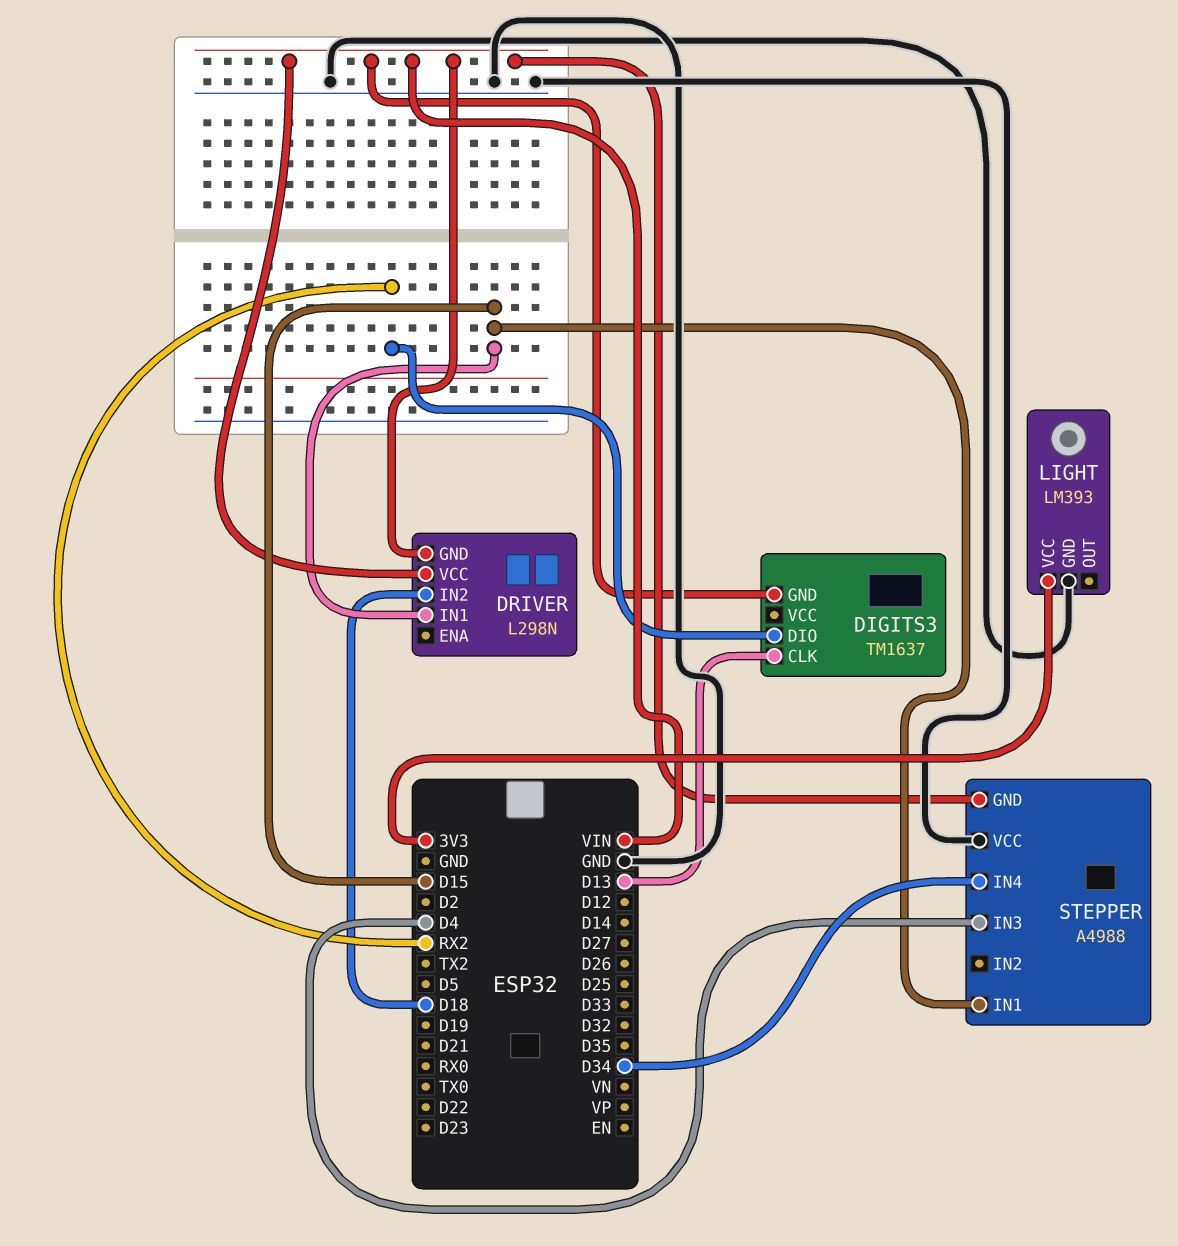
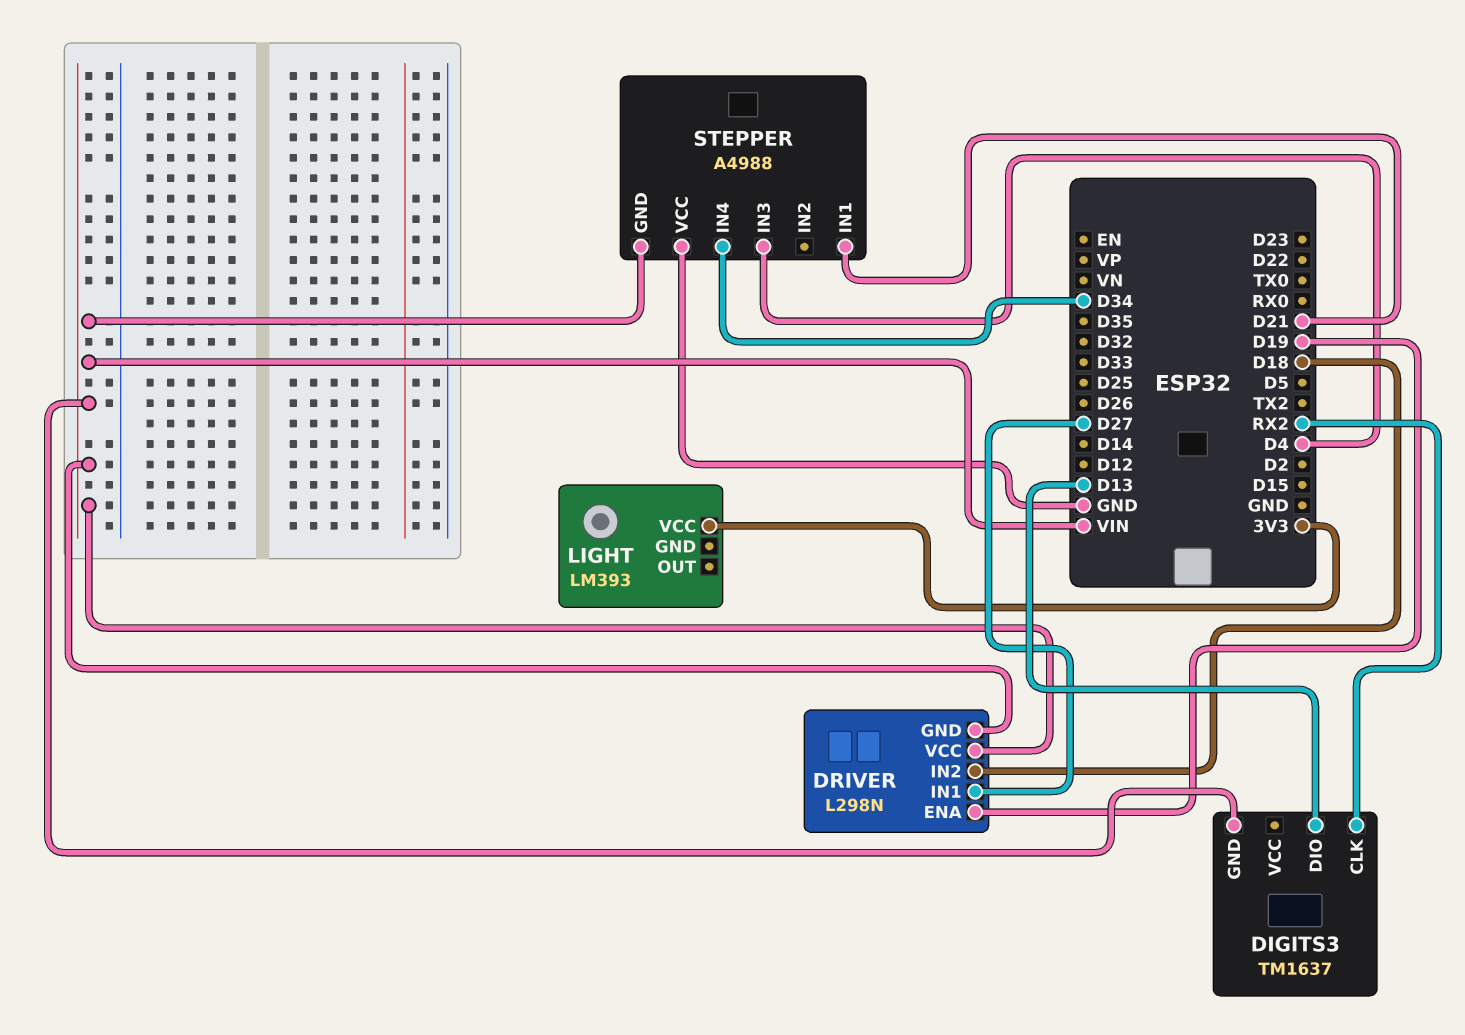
DIGITS3 pin CLK: D13 -> RX2
DIGITS3 pin DIO: RX2 -> D13
DRIVER pin ENA: none -> D19
DRIVER pin IN1: D15 -> D27
LIGHT pin GND: GND -> none
STEPPER pin IN1: D15 -> D21

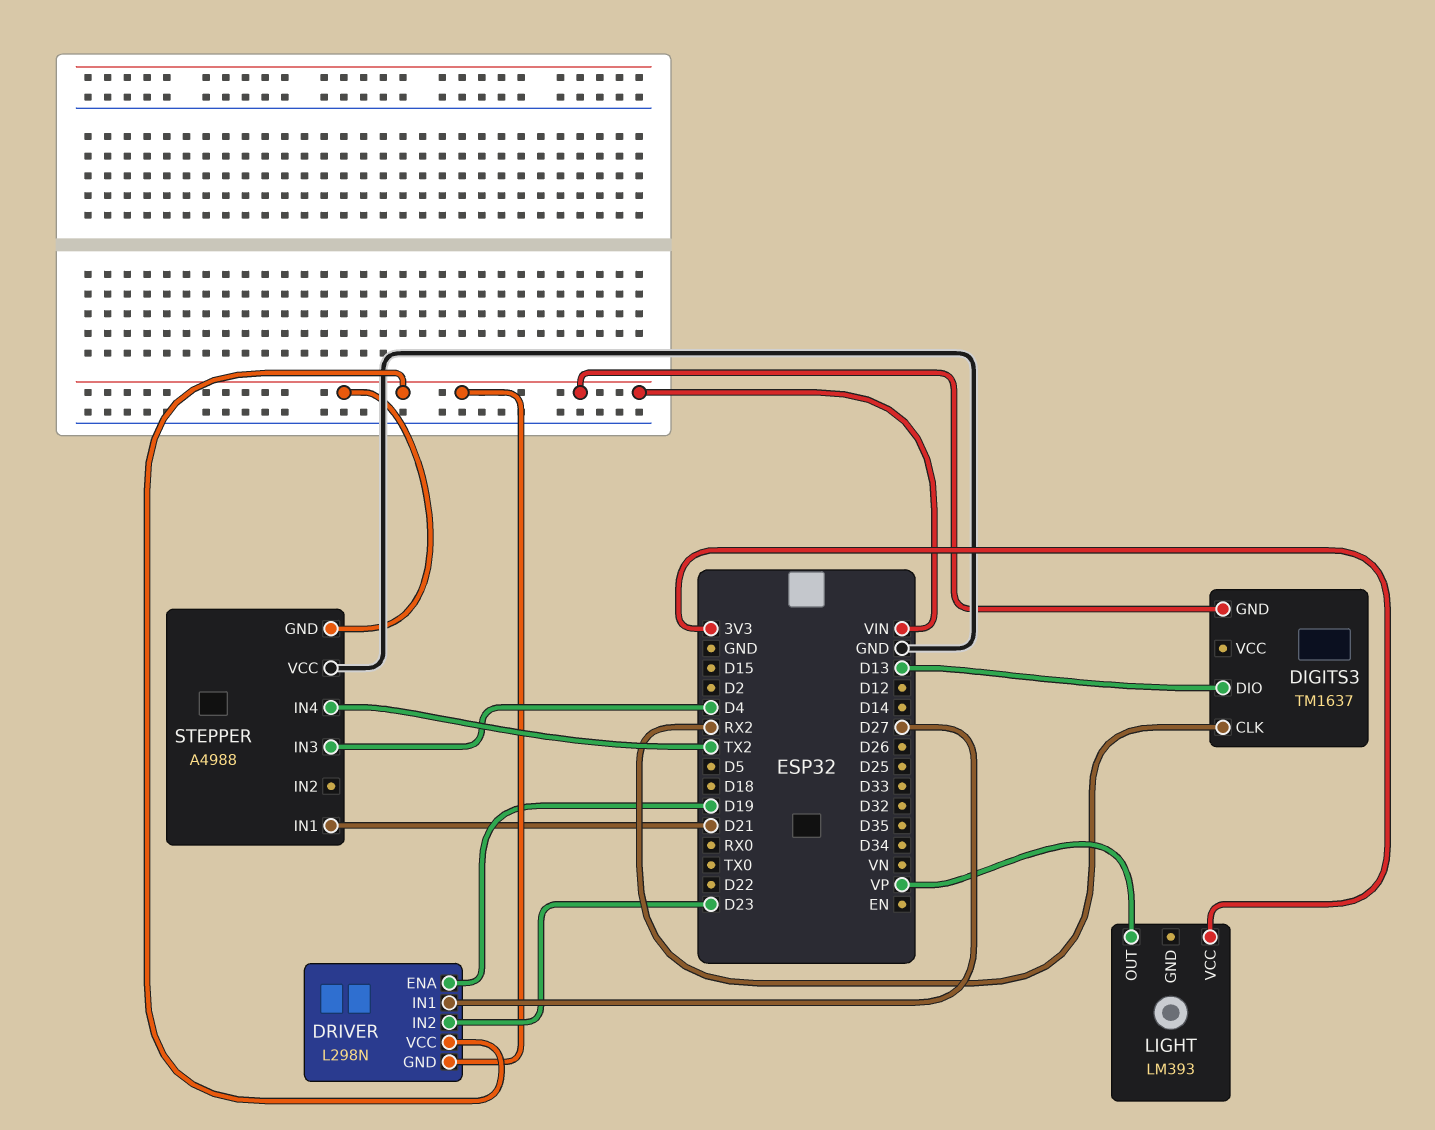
DRIVER pin IN2: D18 -> D23
LIGHT pin OUT: none -> VP
STEPPER pin IN4: D34 -> TX2

